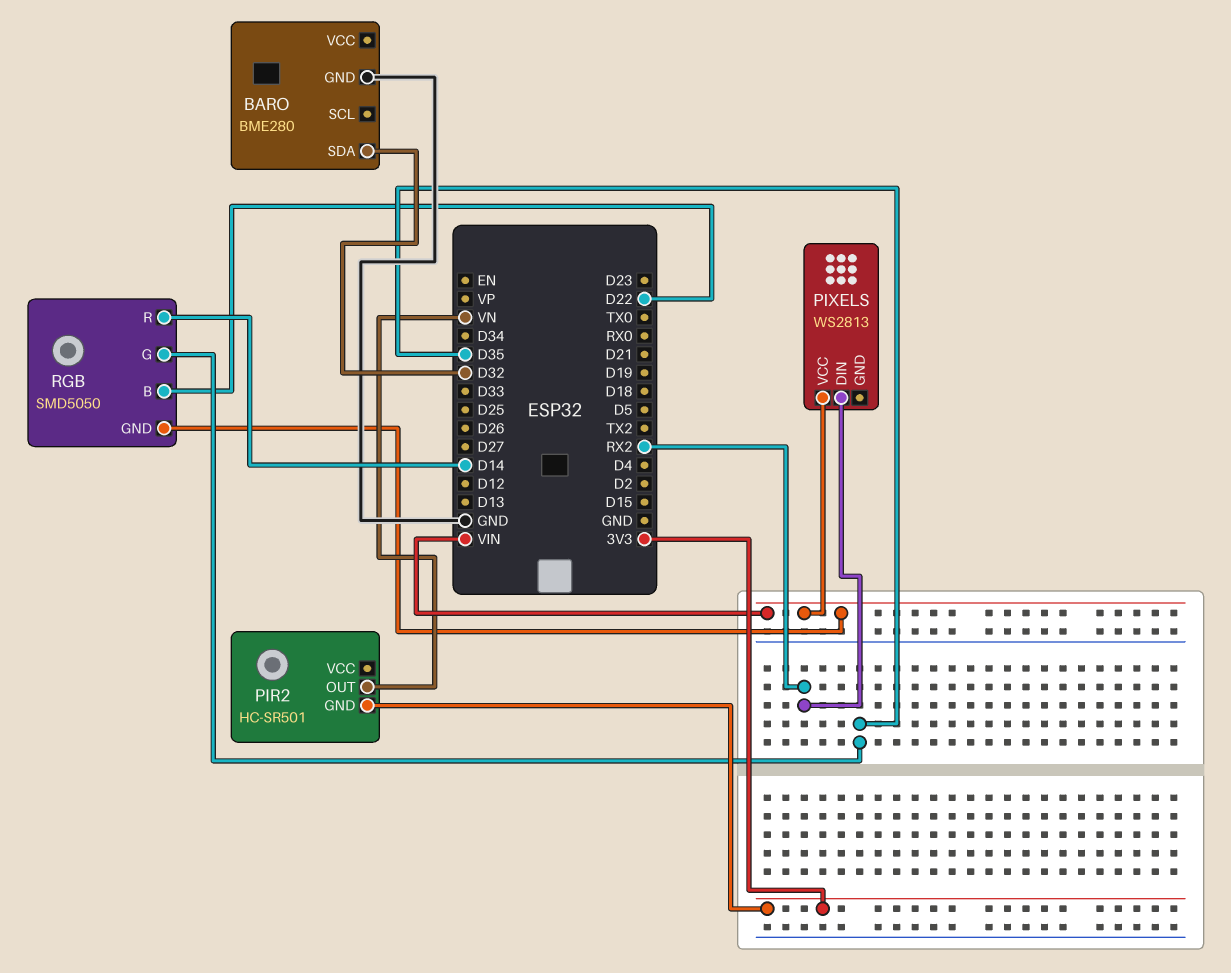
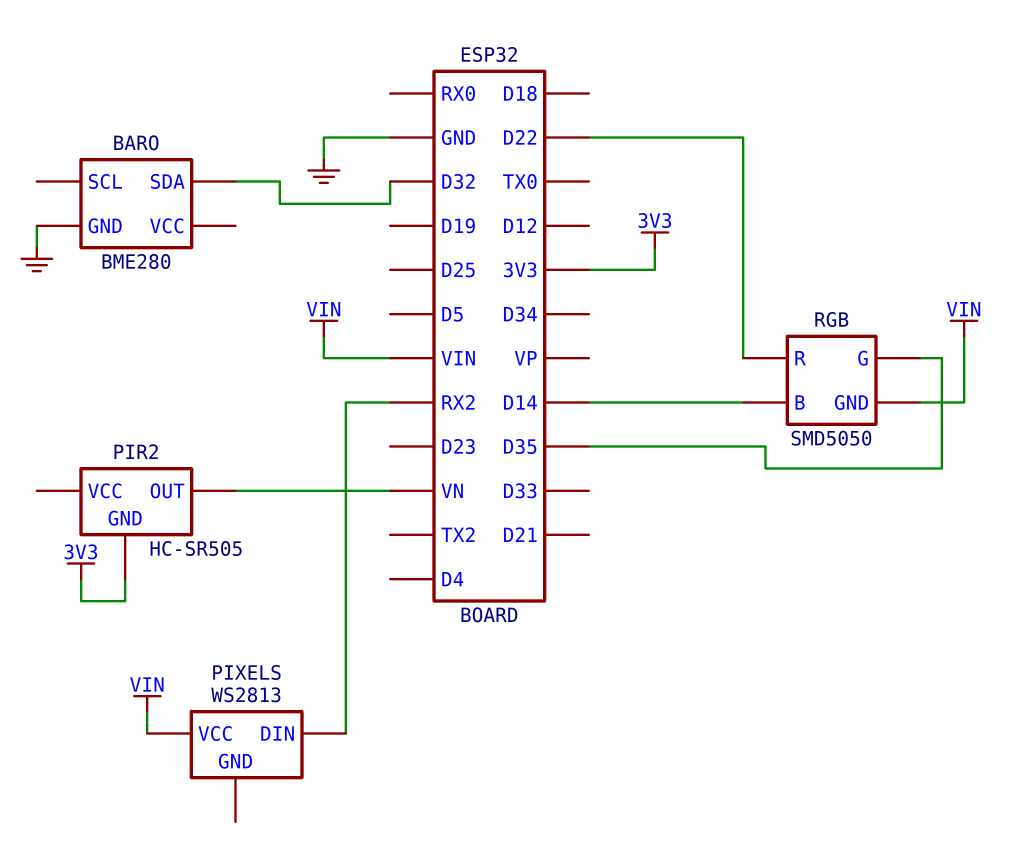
PIR2: HC-SR501 -> HC-SR505
RGB pin B: D22 -> D14
RGB pin R: D14 -> D22

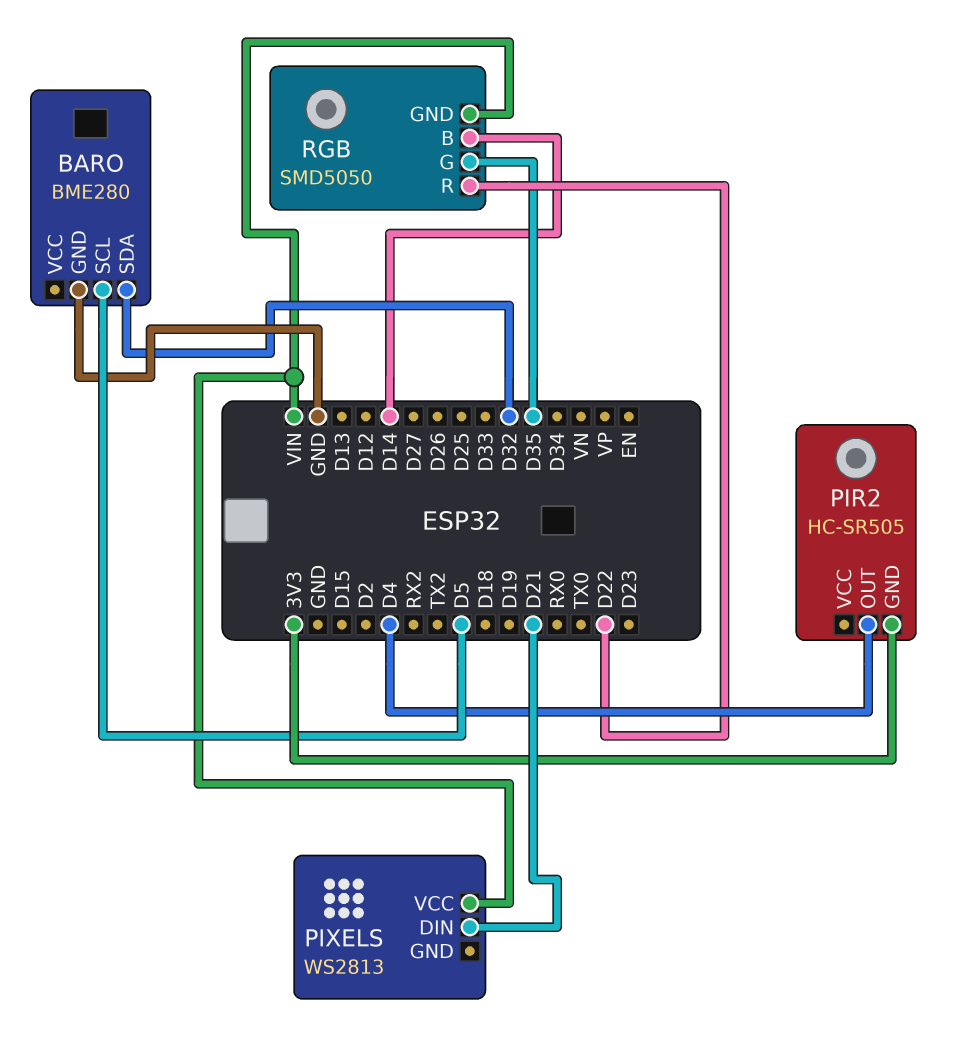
BARO pin SCL: none -> D5
PIR2 pin OUT: VN -> D4
PIXELS pin DIN: RX2 -> D21

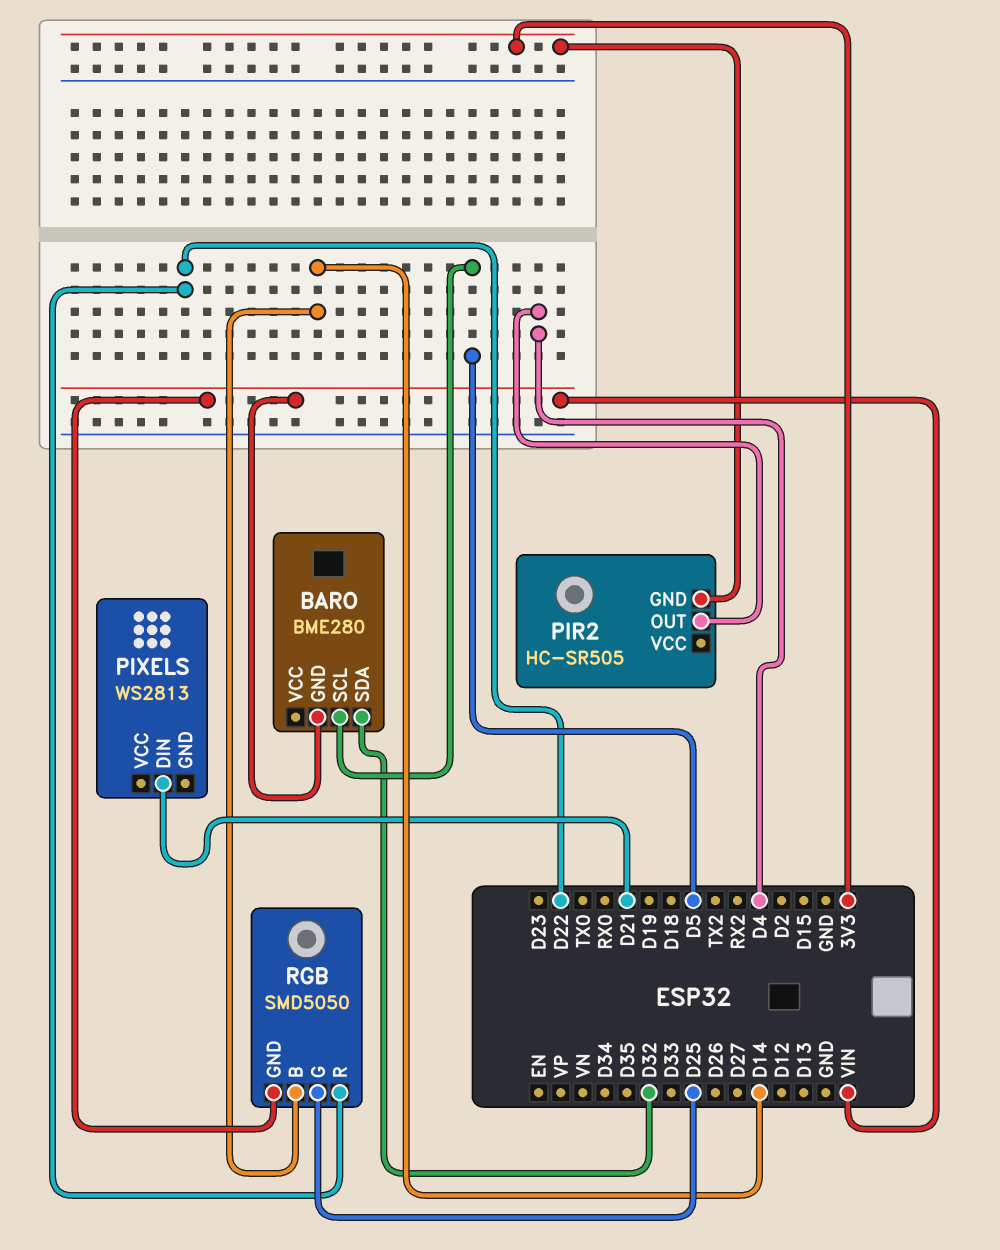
BARO pin GND: GND -> VIN
PIXELS pin VCC: VIN -> none
RGB pin G: D35 -> D25

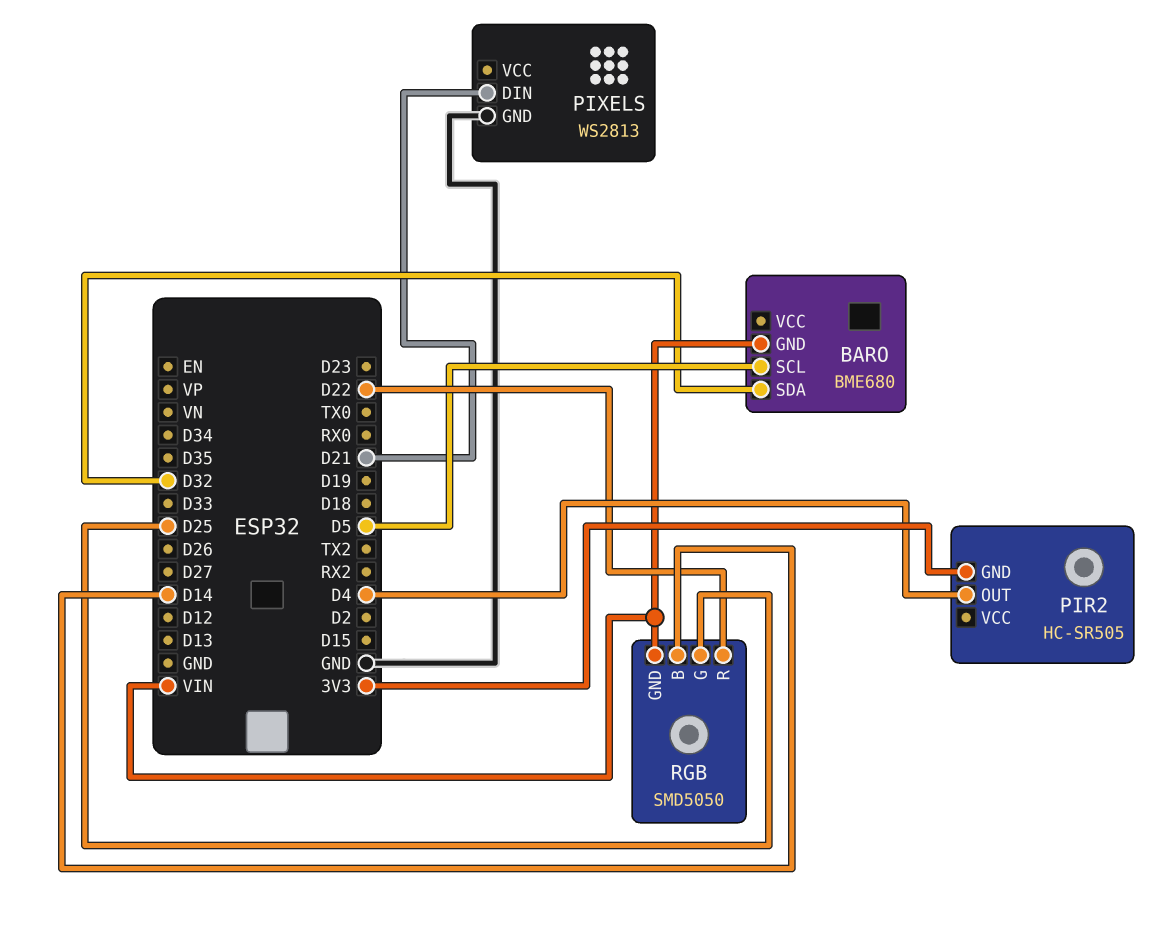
BARO: BME280 -> BME680
PIXELS pin GND: none -> GND

